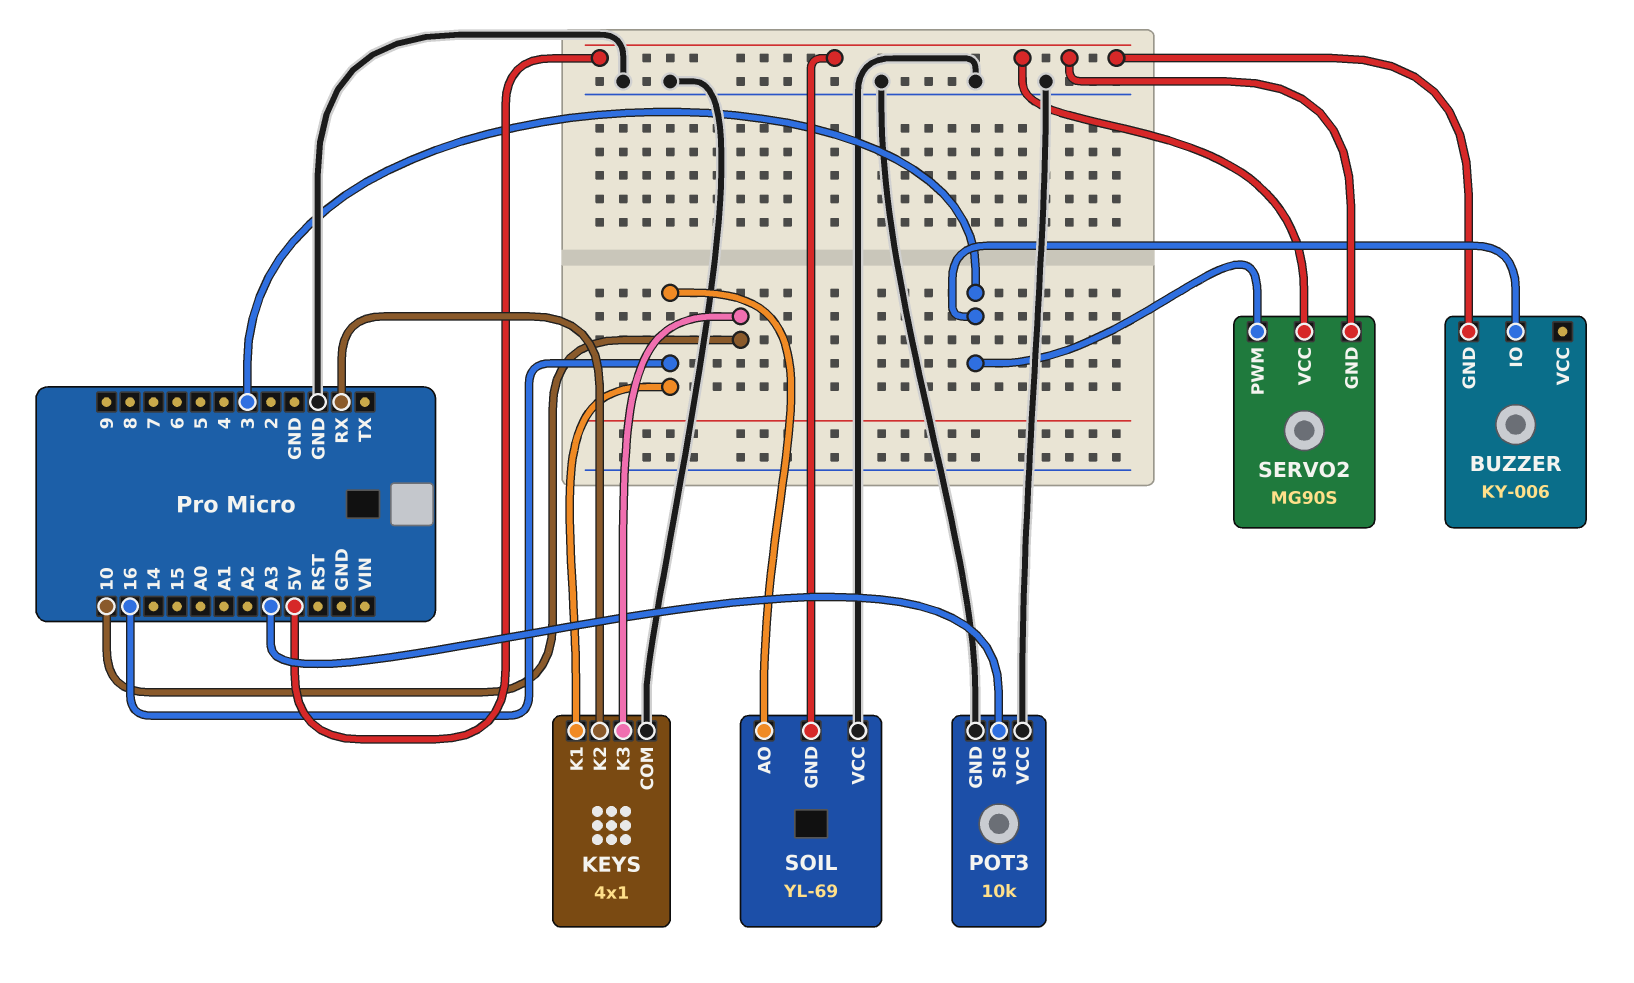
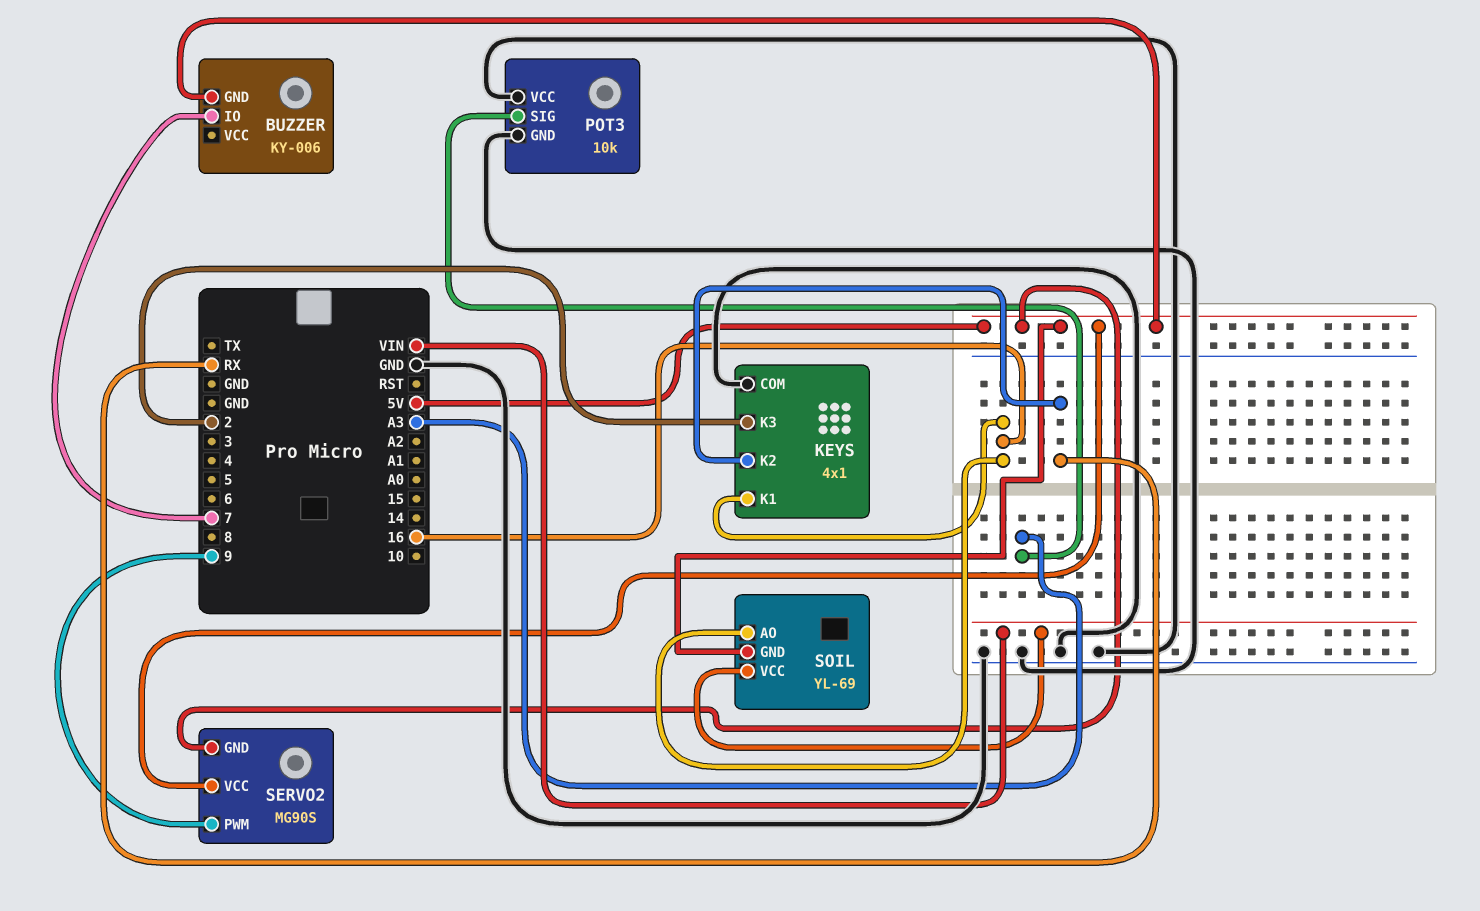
BUZZER pin IO: 3 -> 7
KEYS pin K3: 10 -> 2
SERVO2 pin PWM: 3 -> 9
SOIL pin VCC: GND -> VIN

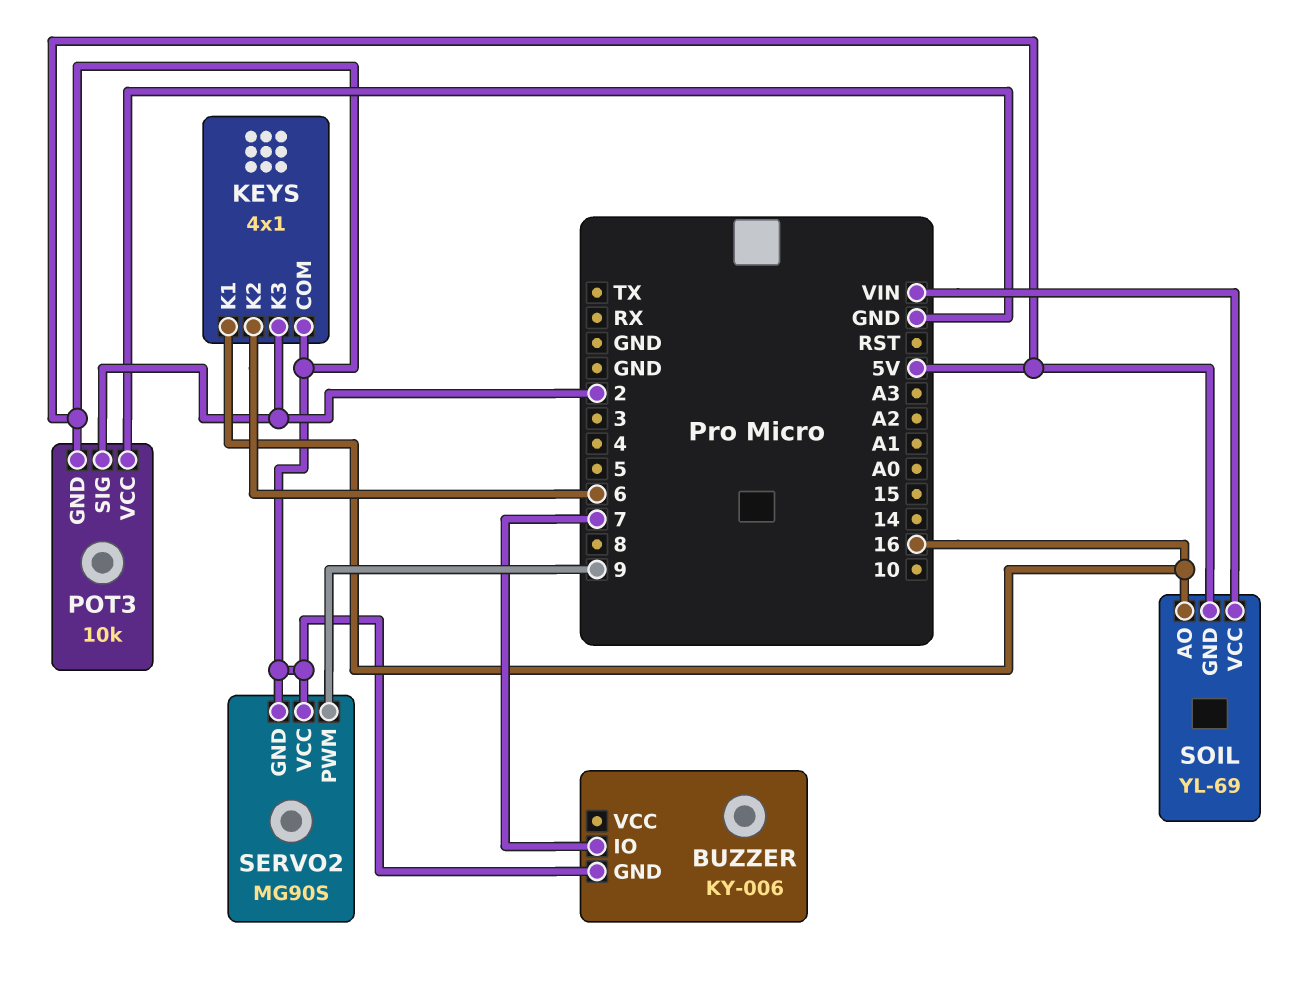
KEYS pin COM: GND -> 5V
KEYS pin K2: RX -> 6
POT3 pin GND: GND -> 5V
POT3 pin SIG: A3 -> 2

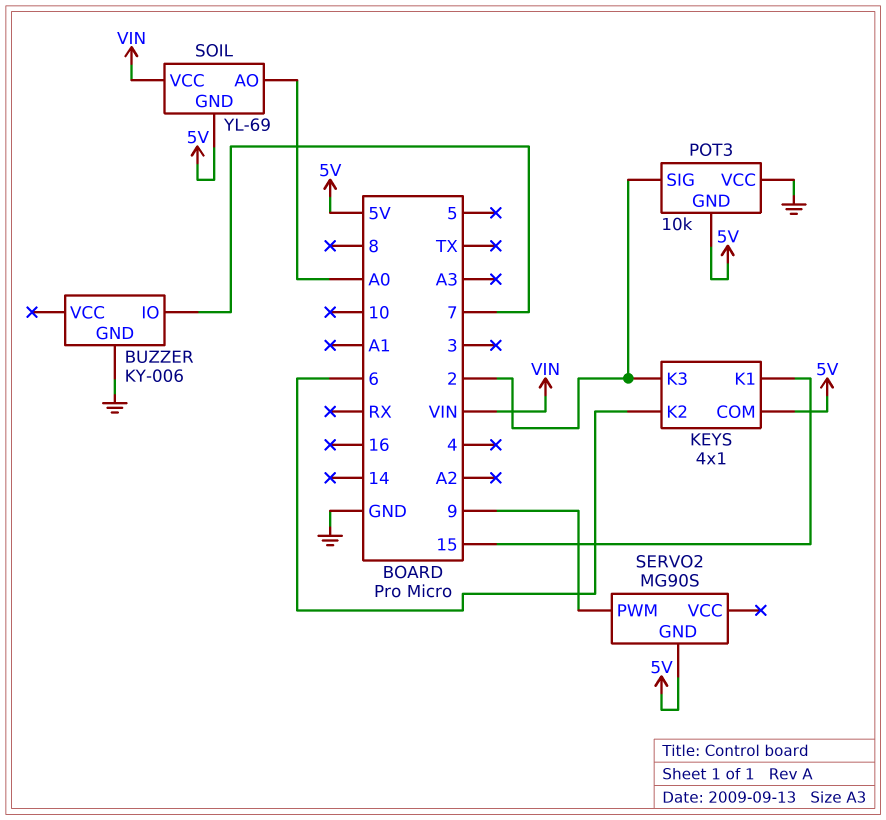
BUZZER pin GND: 5V -> GND
KEYS pin K1: 16 -> 15
SERVO2 pin VCC: 5V -> none
SOIL pin AO: 16 -> A0

